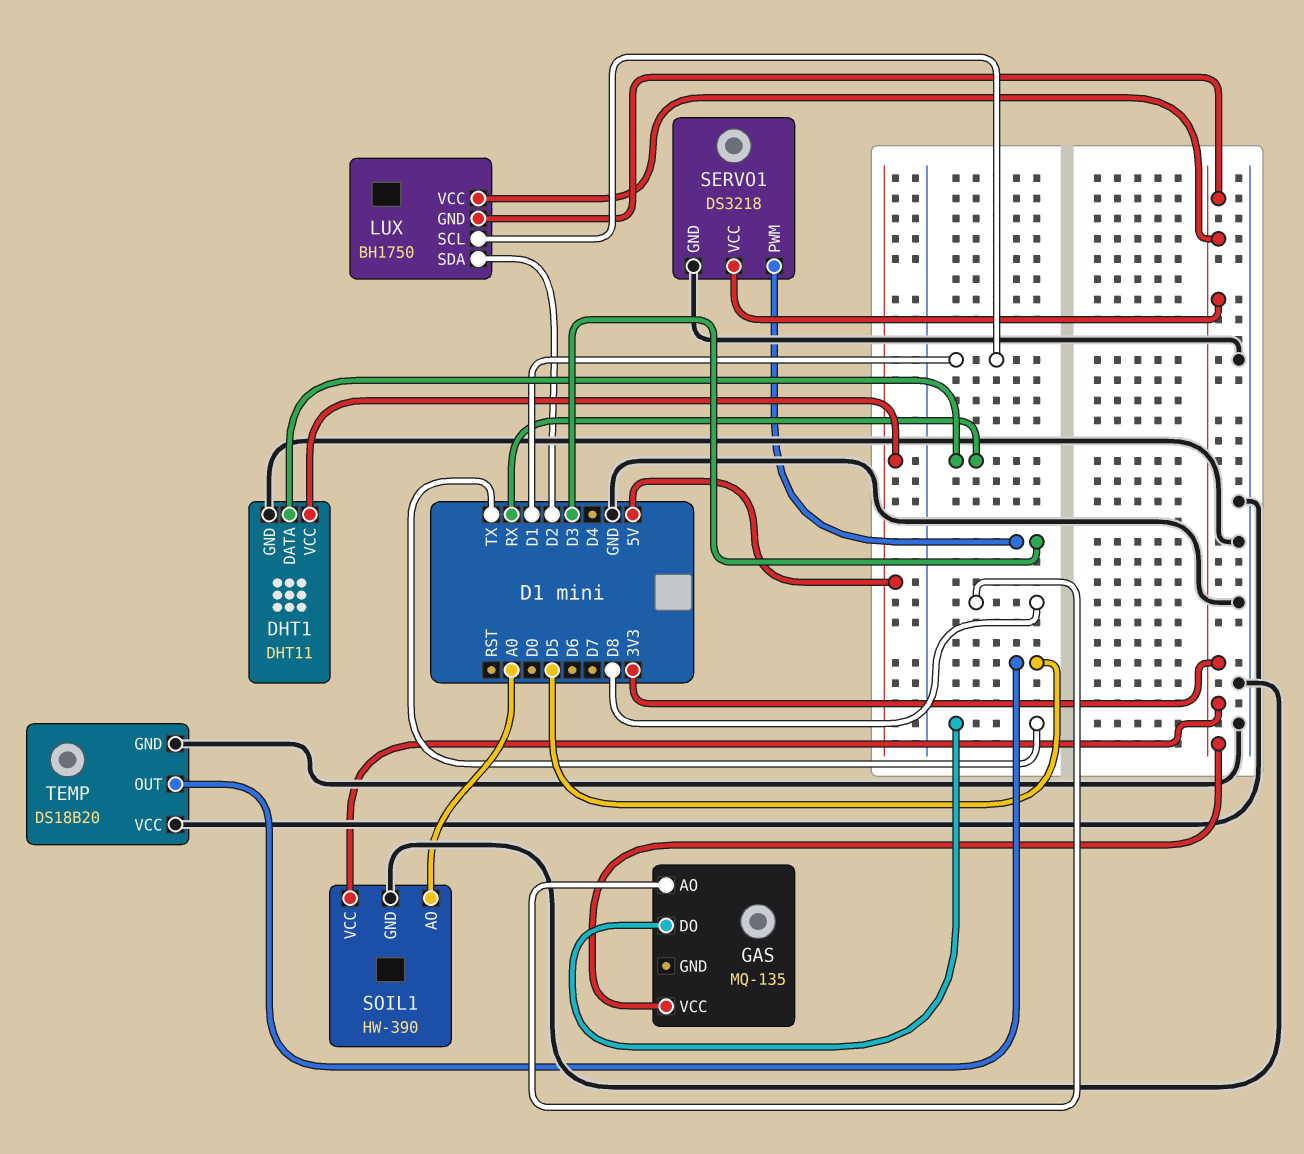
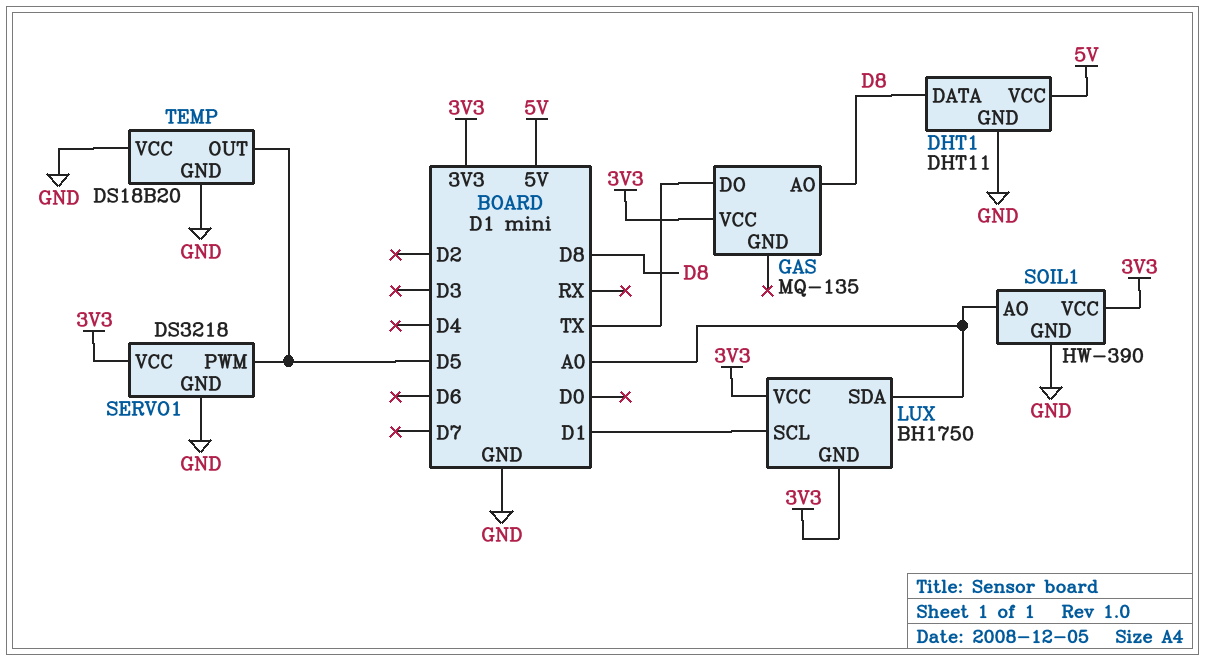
DHT1 pin DATA: RX -> D8
LUX pin SDA: D2 -> A0
SERVO1 pin PWM: D3 -> D5

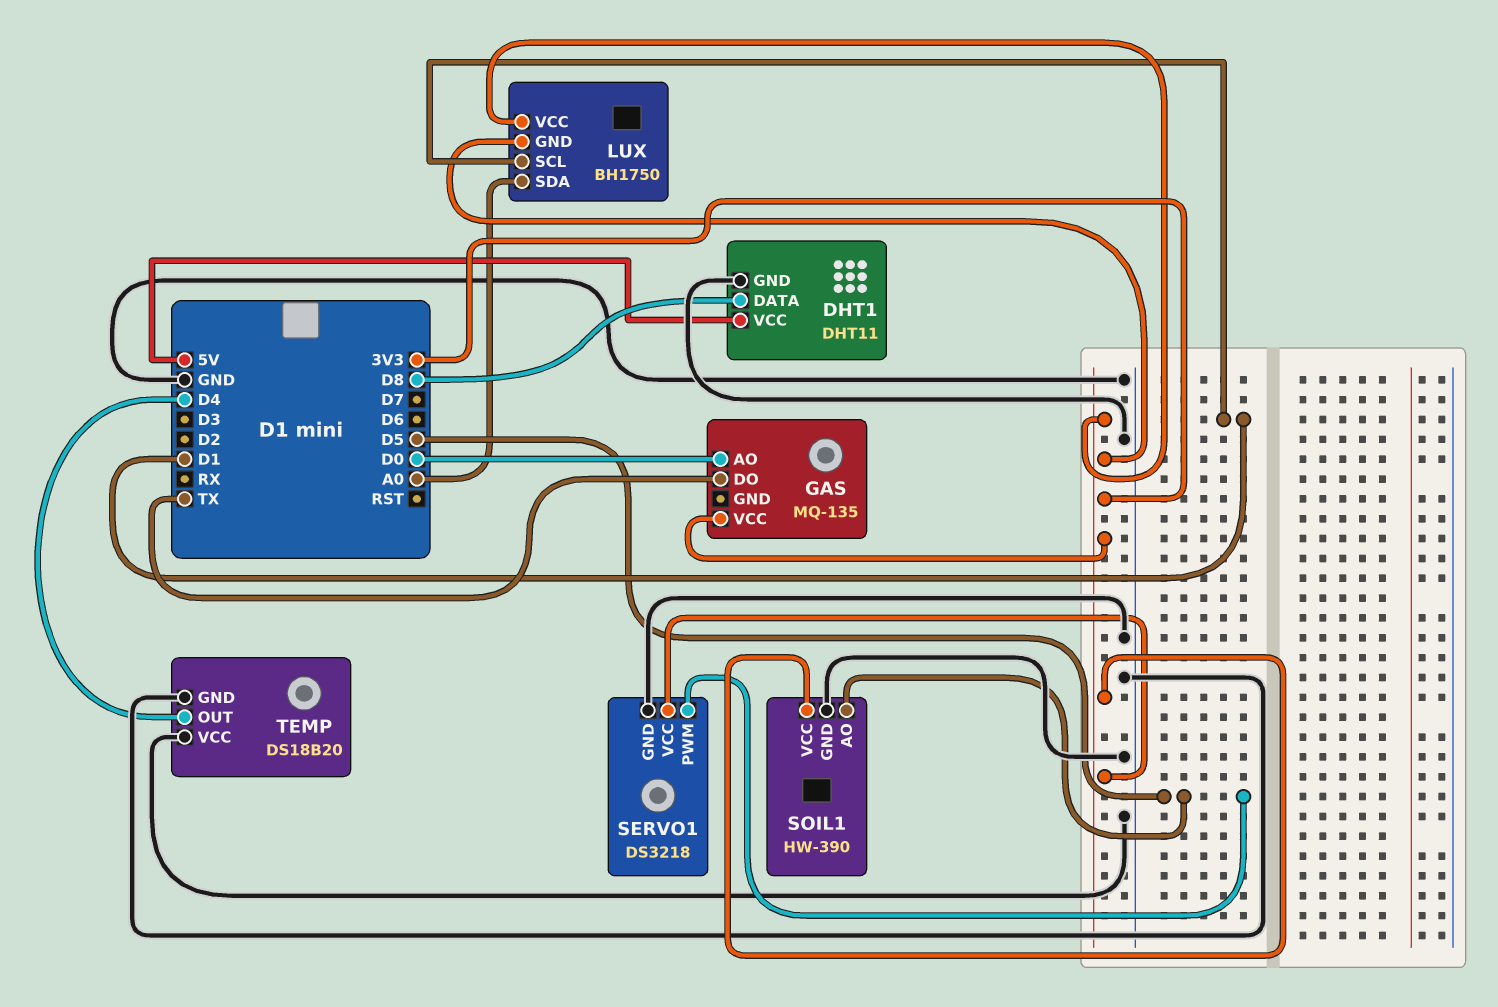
GAS pin AO: D8 -> D0
SOIL1 pin AO: A0 -> D5
TEMP pin OUT: D5 -> D4

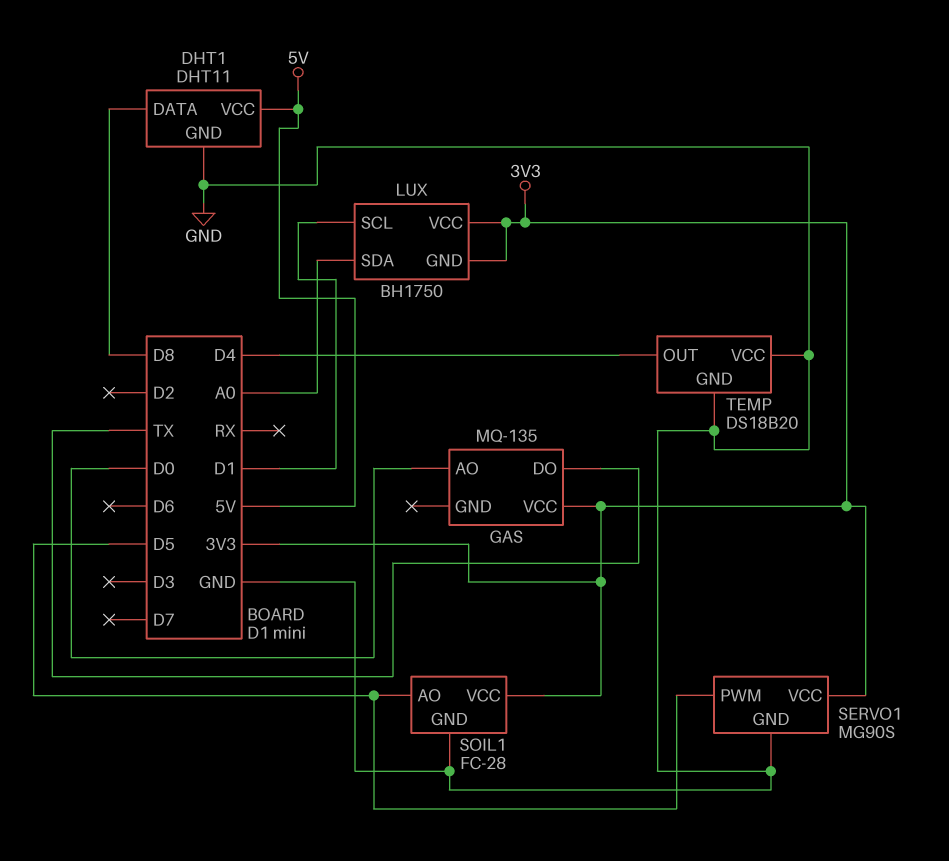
SERVO1: DS3218 -> MG90S
SOIL1: HW-390 -> FC-28

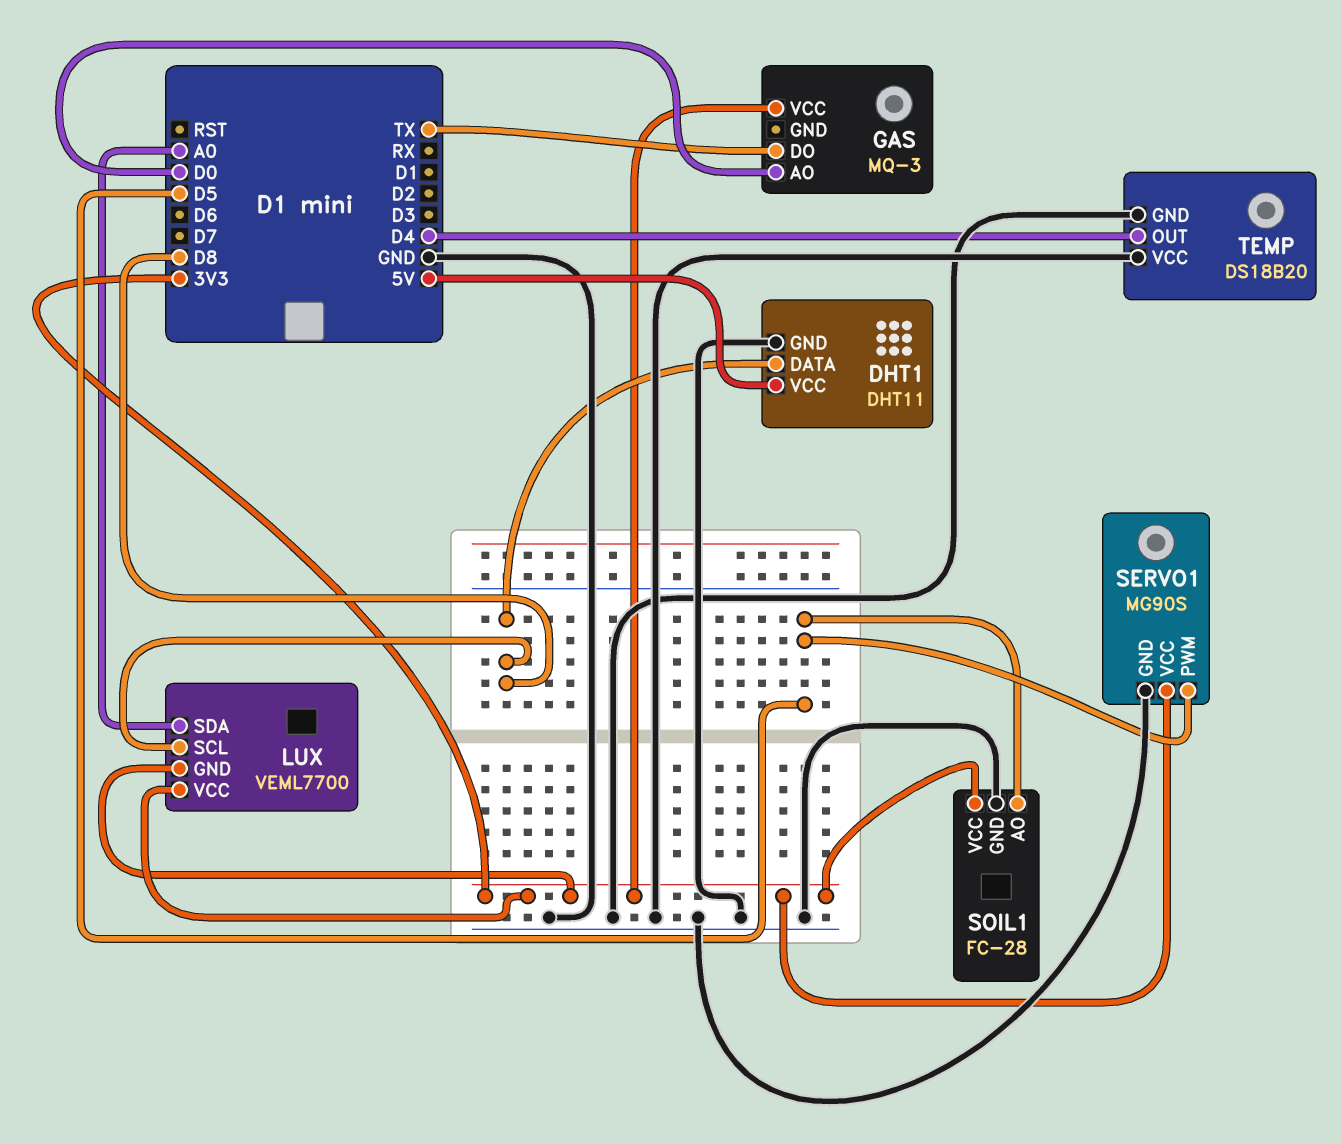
GAS: MQ-135 -> MQ-3
LUX: BH1750 -> VEML7700
LUX pin SCL: D1 -> D8

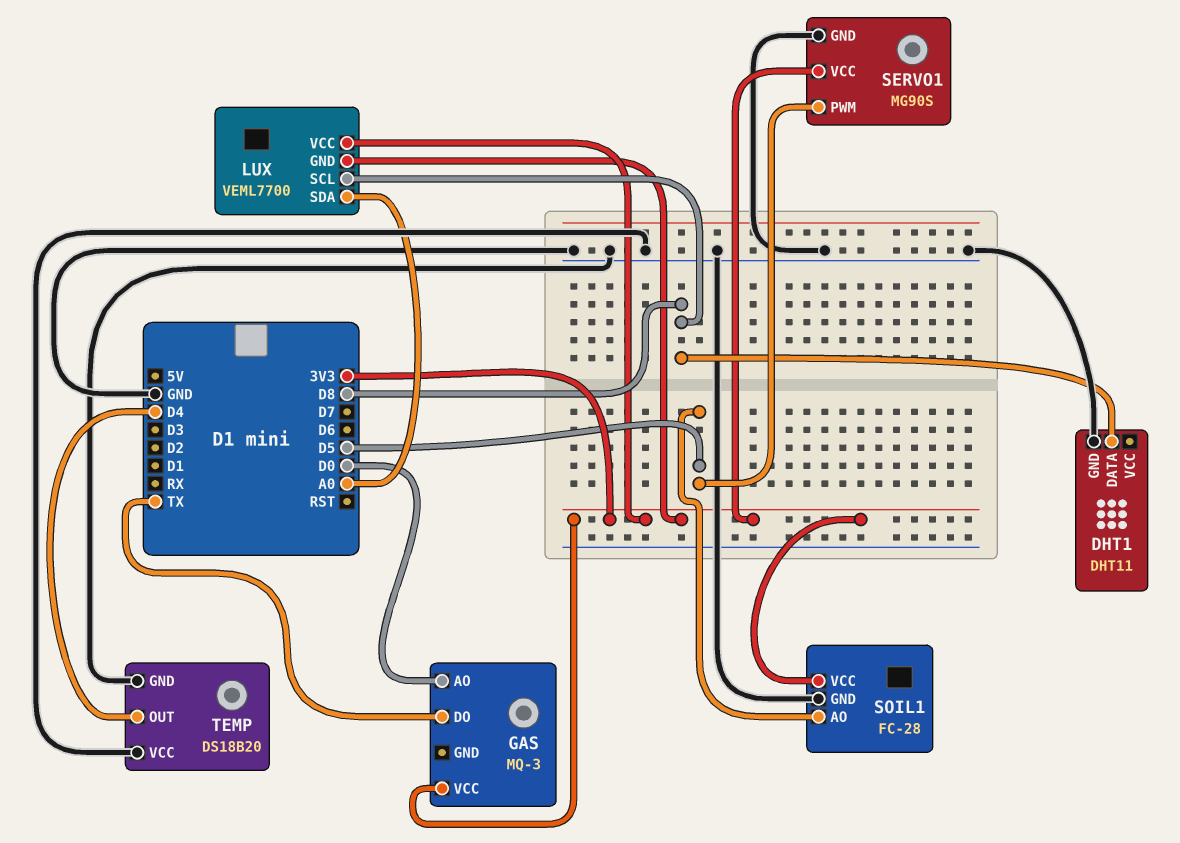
DHT1 pin VCC: 5V -> none

